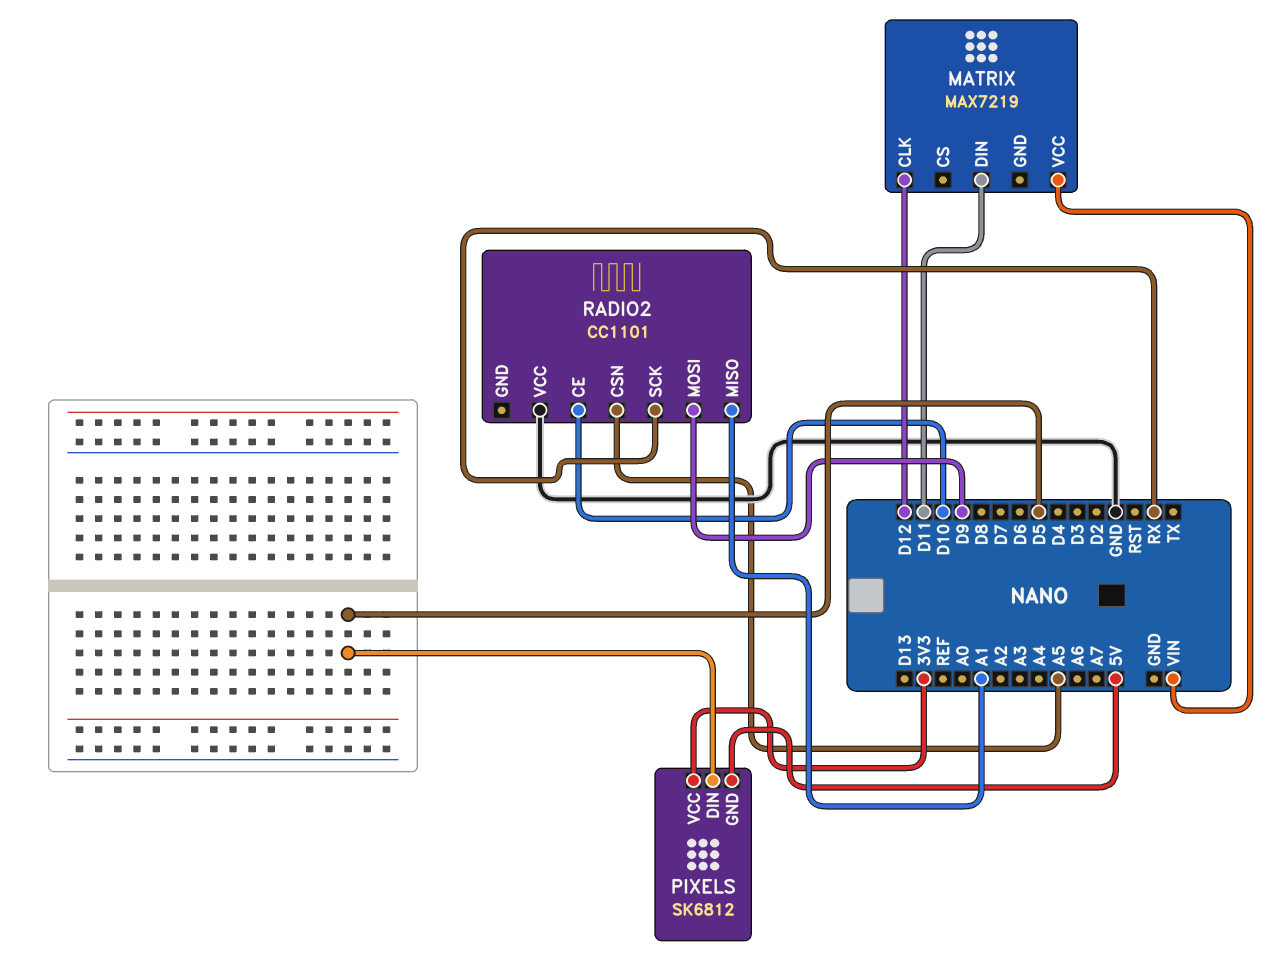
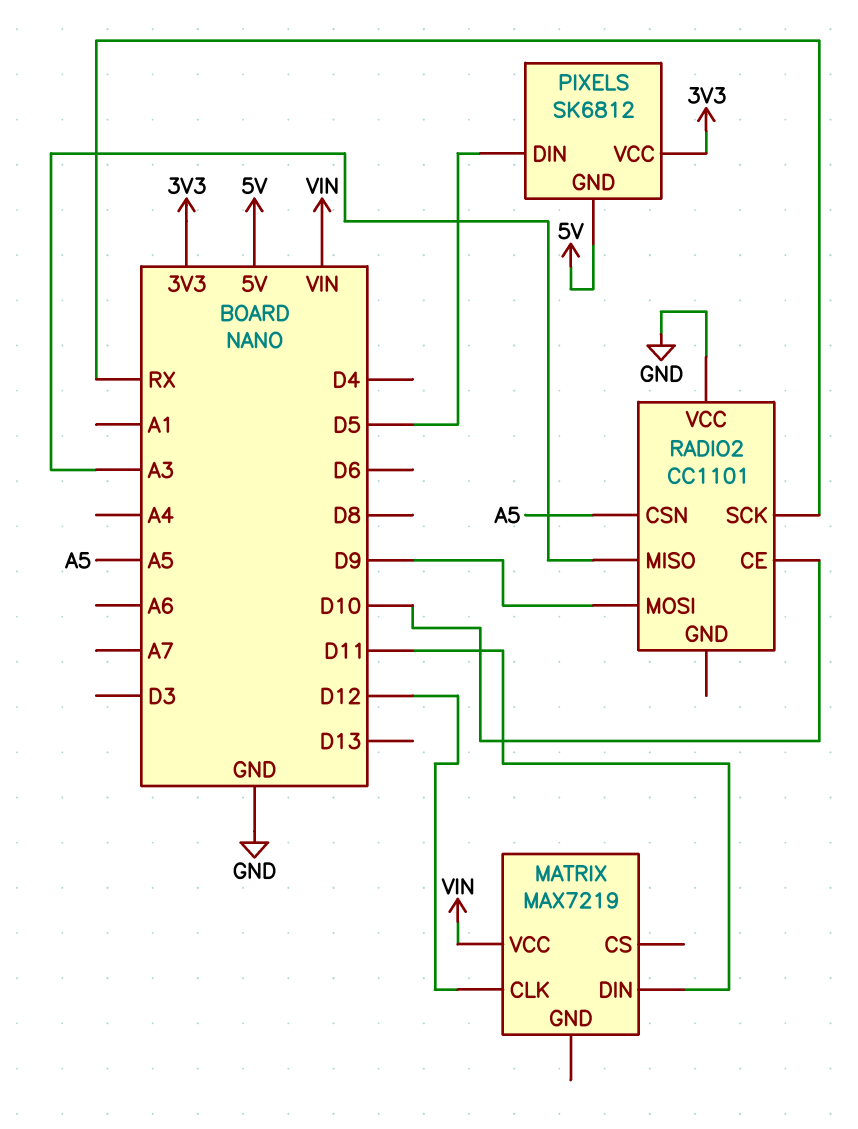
RADIO2 pin MISO: A1 -> A3

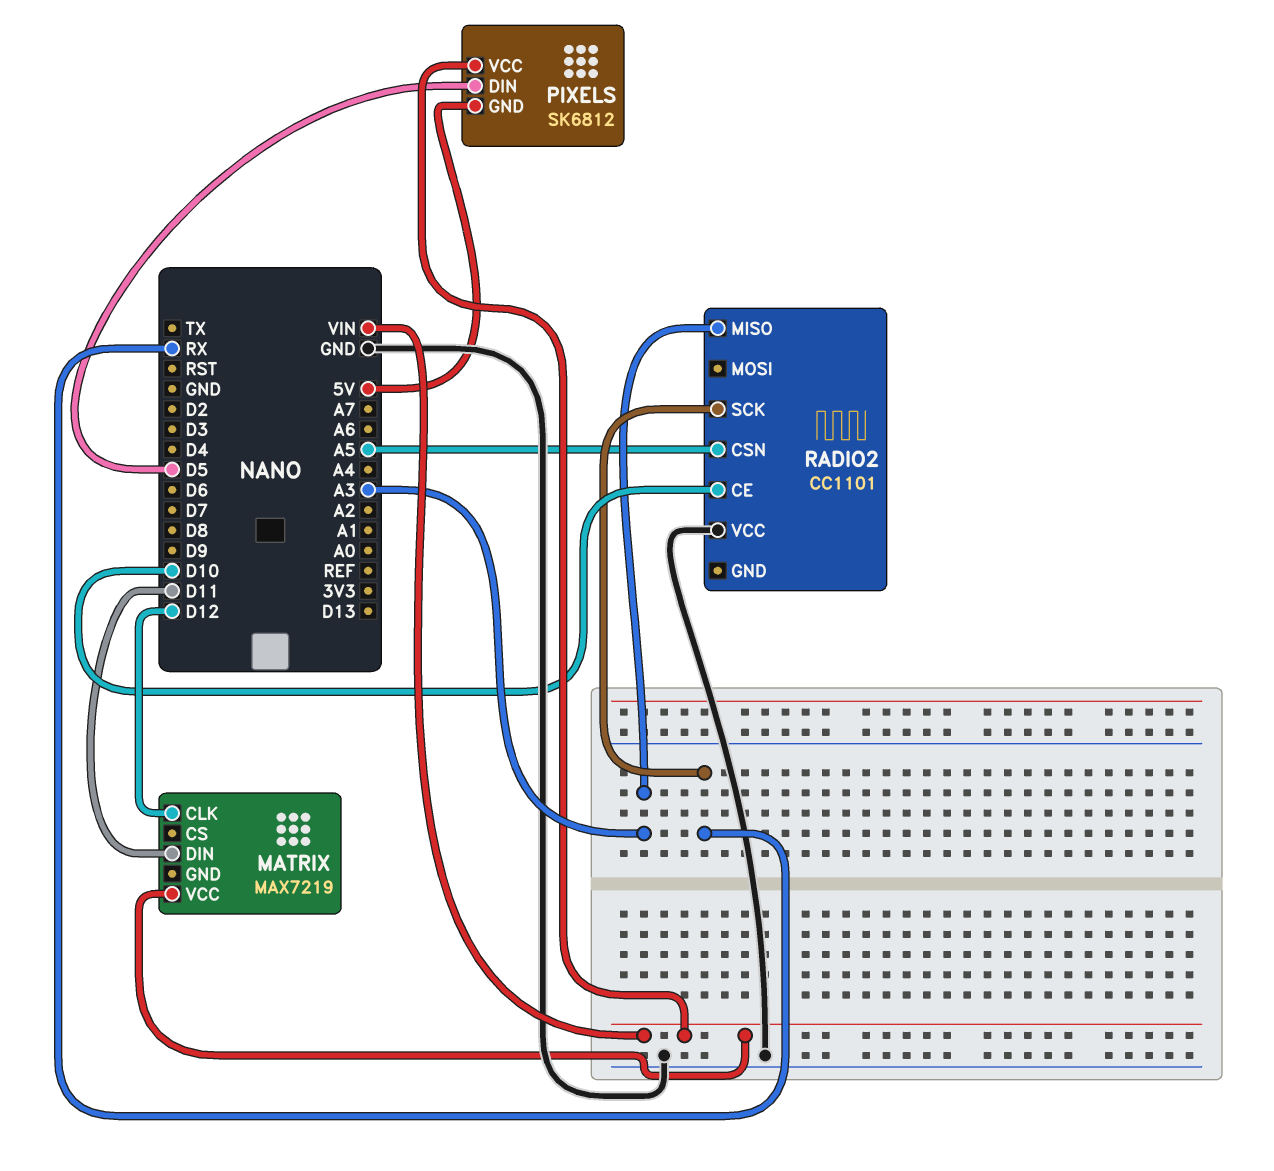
PIXELS pin VCC: 3V3 -> VIN
RADIO2 pin MOSI: D9 -> none

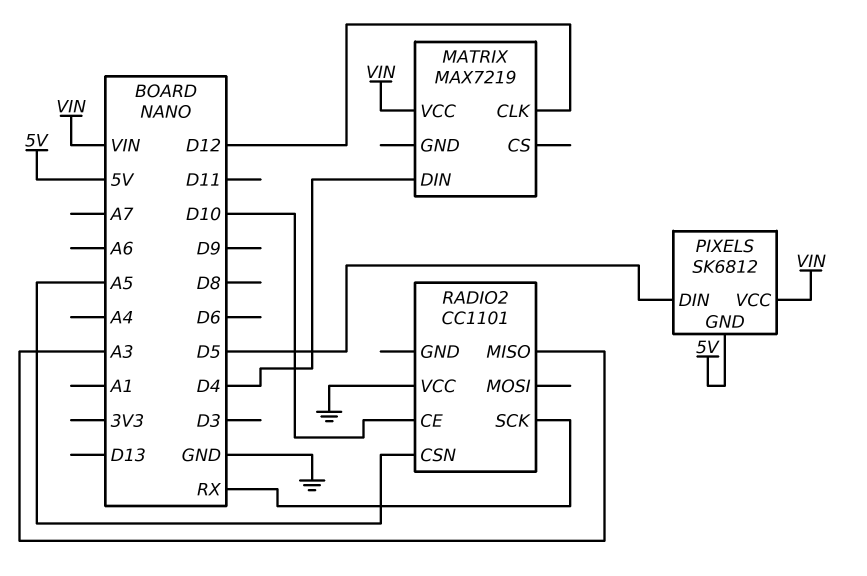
MATRIX pin DIN: D11 -> D4

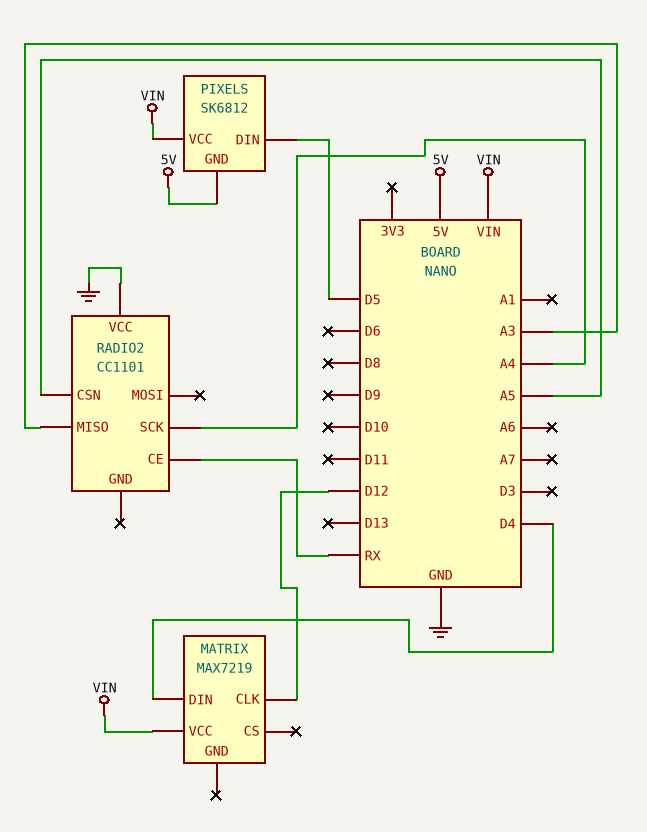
RADIO2 pin CE: D10 -> RX
RADIO2 pin SCK: RX -> A4

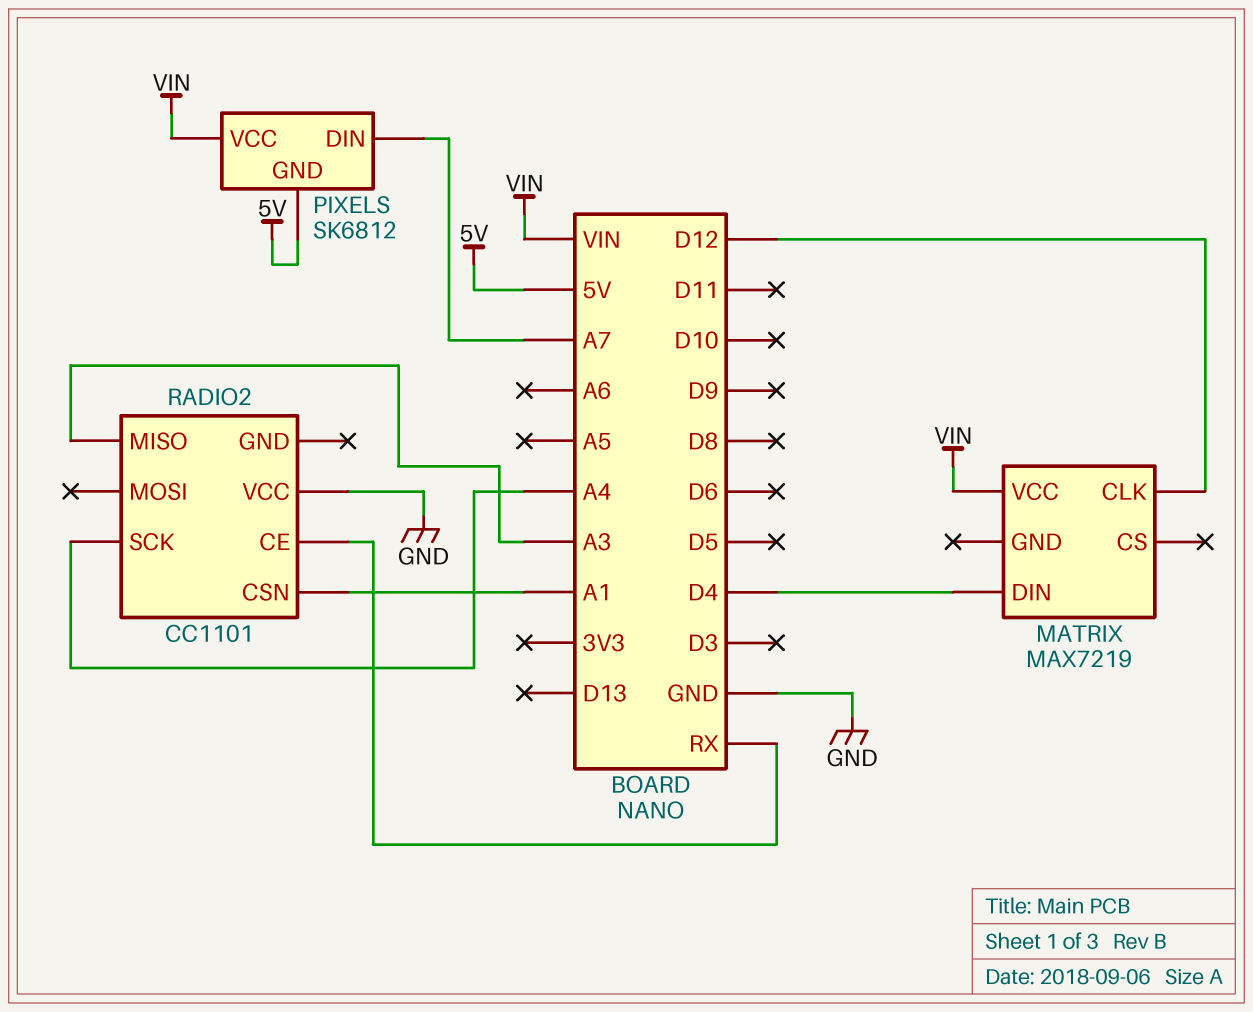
PIXELS pin DIN: D5 -> A7
RADIO2 pin CSN: A5 -> A1

